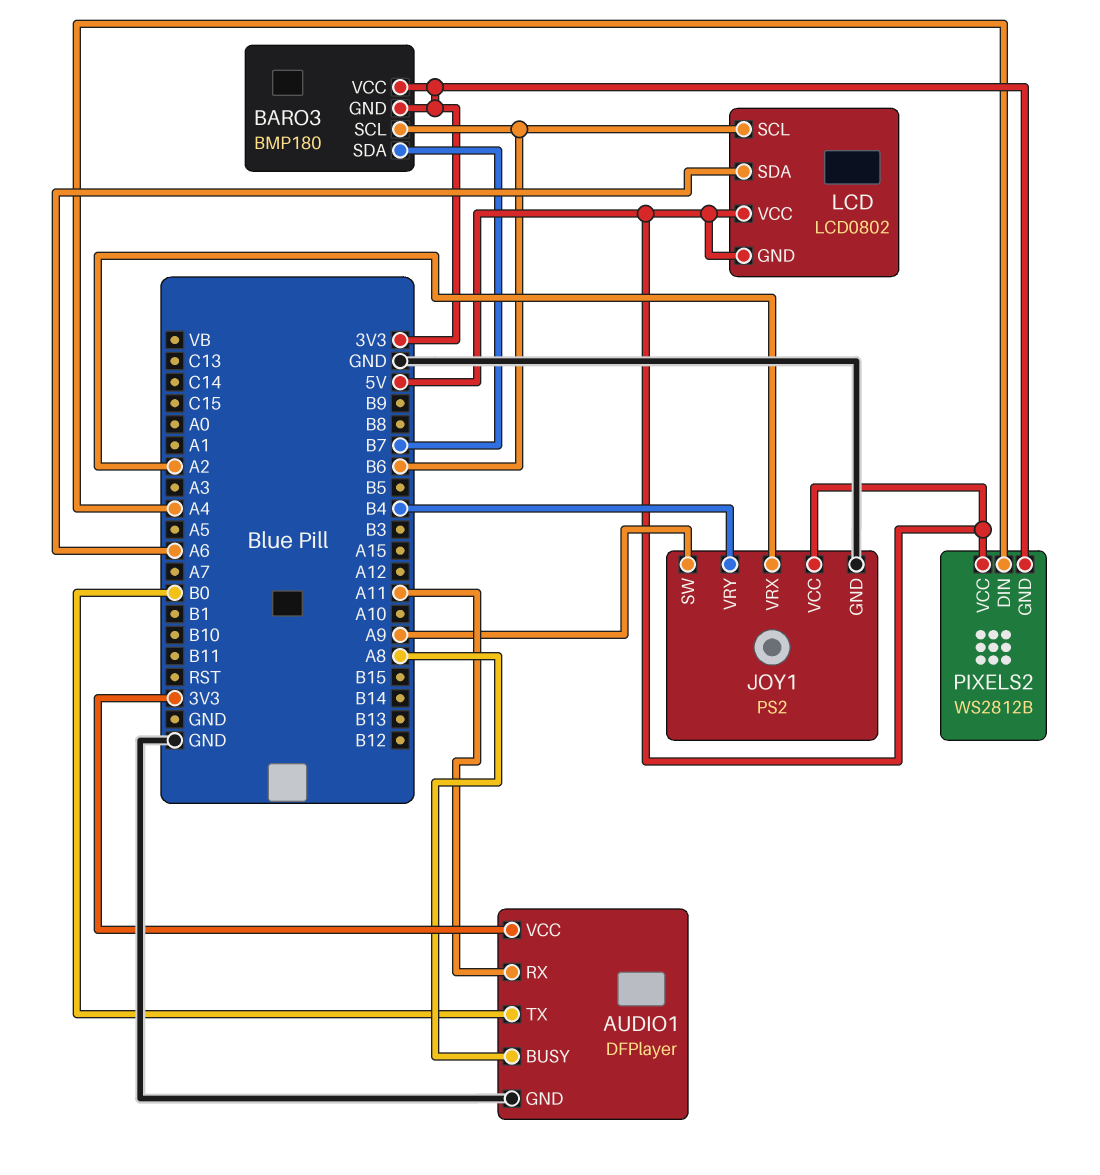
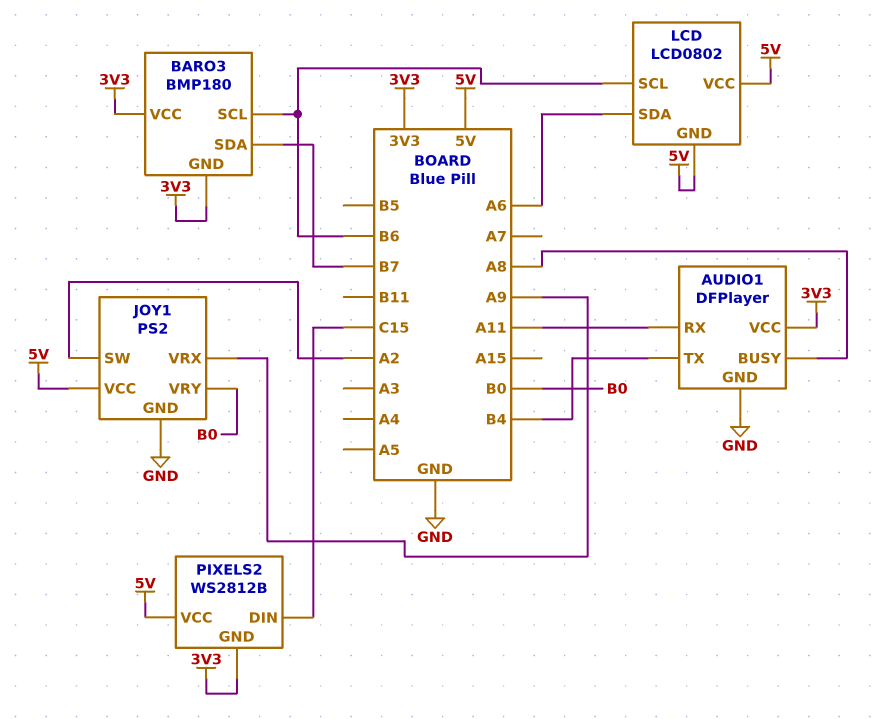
AUDIO1 pin TX: B0 -> B4
JOY1 pin SW: A9 -> A2
JOY1 pin VRX: A2 -> A9
JOY1 pin VRY: B4 -> B0
PIXELS2 pin DIN: A4 -> C15

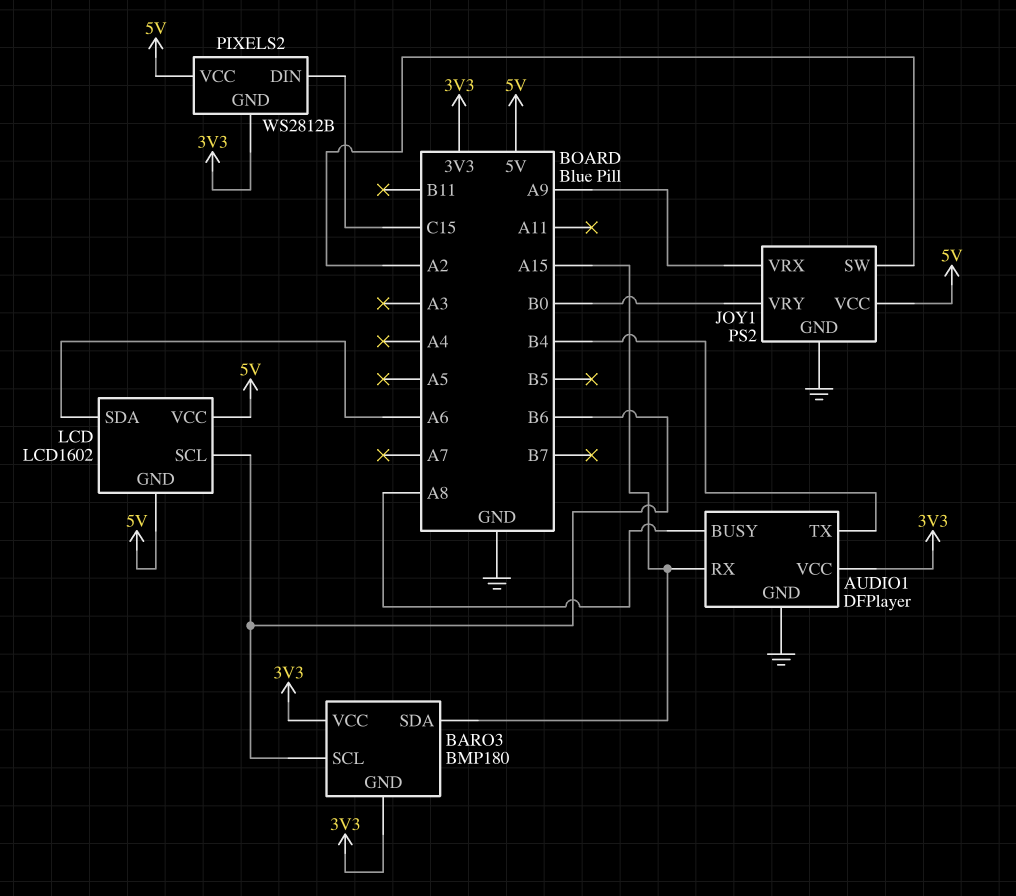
AUDIO1 pin RX: A11 -> A15
BARO3 pin SDA: B7 -> A15
LCD: LCD0802 -> LCD1602

